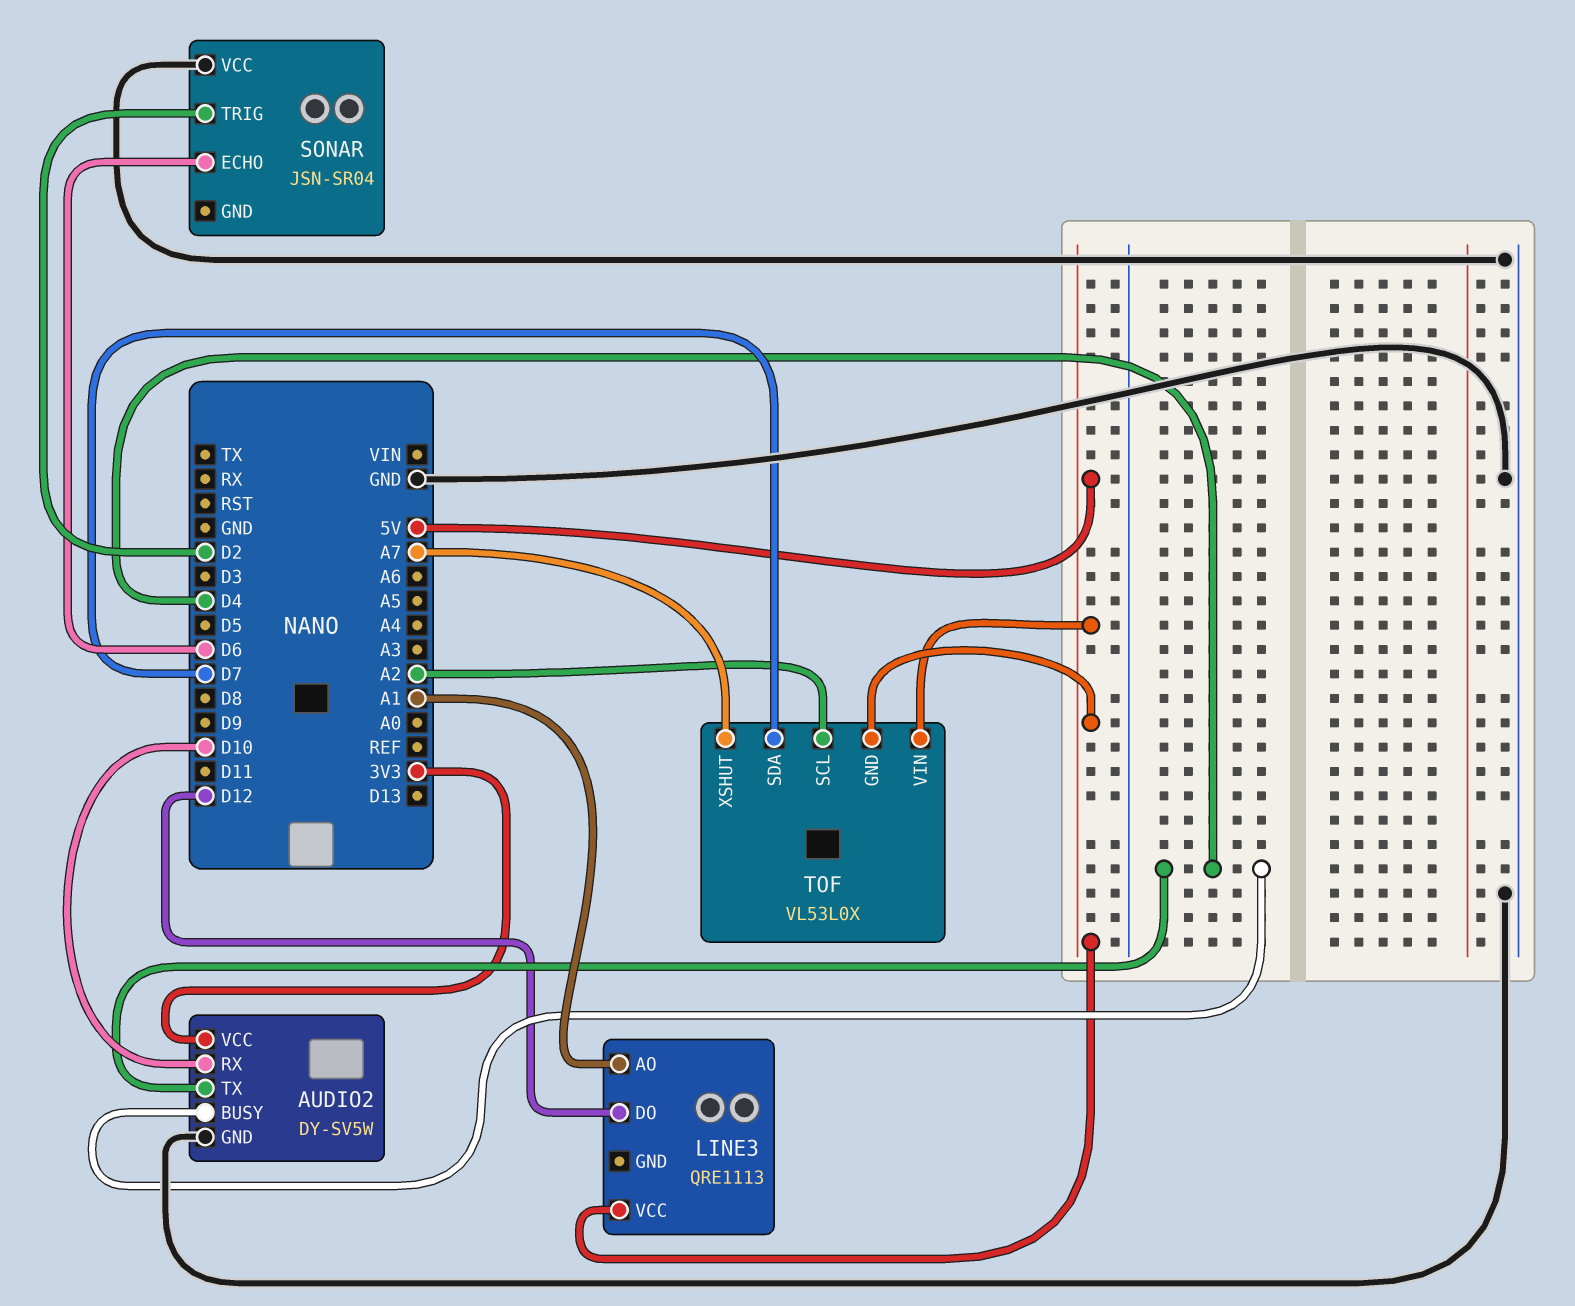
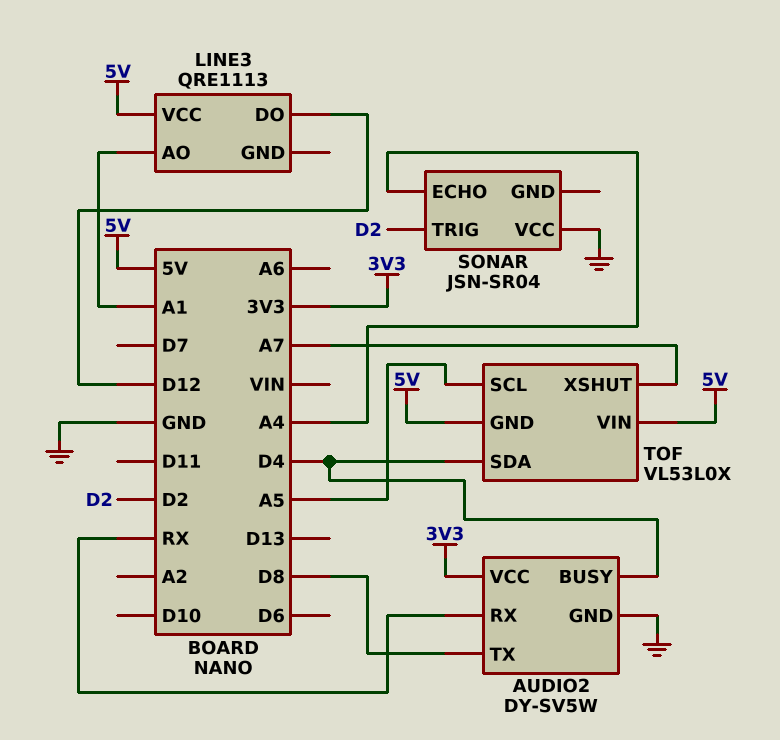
AUDIO2 pin RX: D10 -> RX
AUDIO2 pin TX: D4 -> D8
SONAR pin ECHO: D6 -> A4
TOF pin SCL: A2 -> A5
TOF pin SDA: D7 -> D4

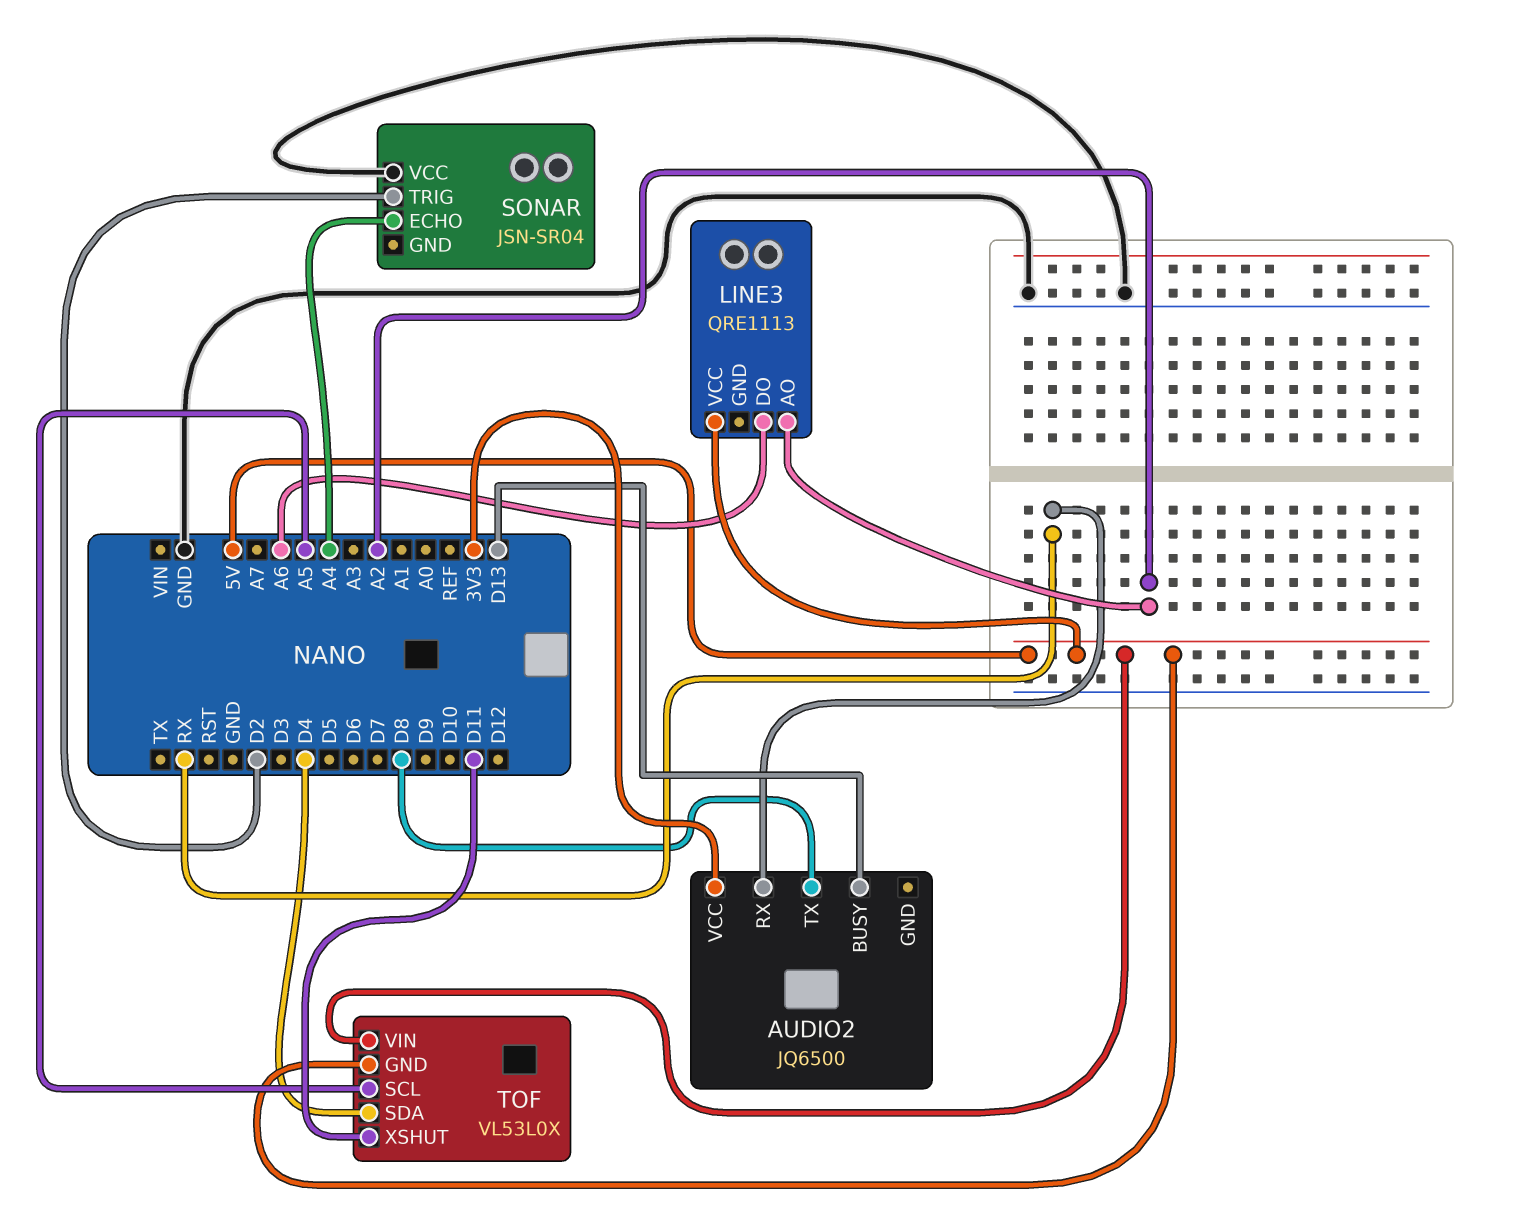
AUDIO2: DY-SV5W -> JQ6500
AUDIO2 pin BUSY: D4 -> D13
AUDIO2 pin GND: GND -> none
LINE3 pin AO: A1 -> A2
LINE3 pin DO: D12 -> A6
TOF pin XSHUT: A7 -> D11

